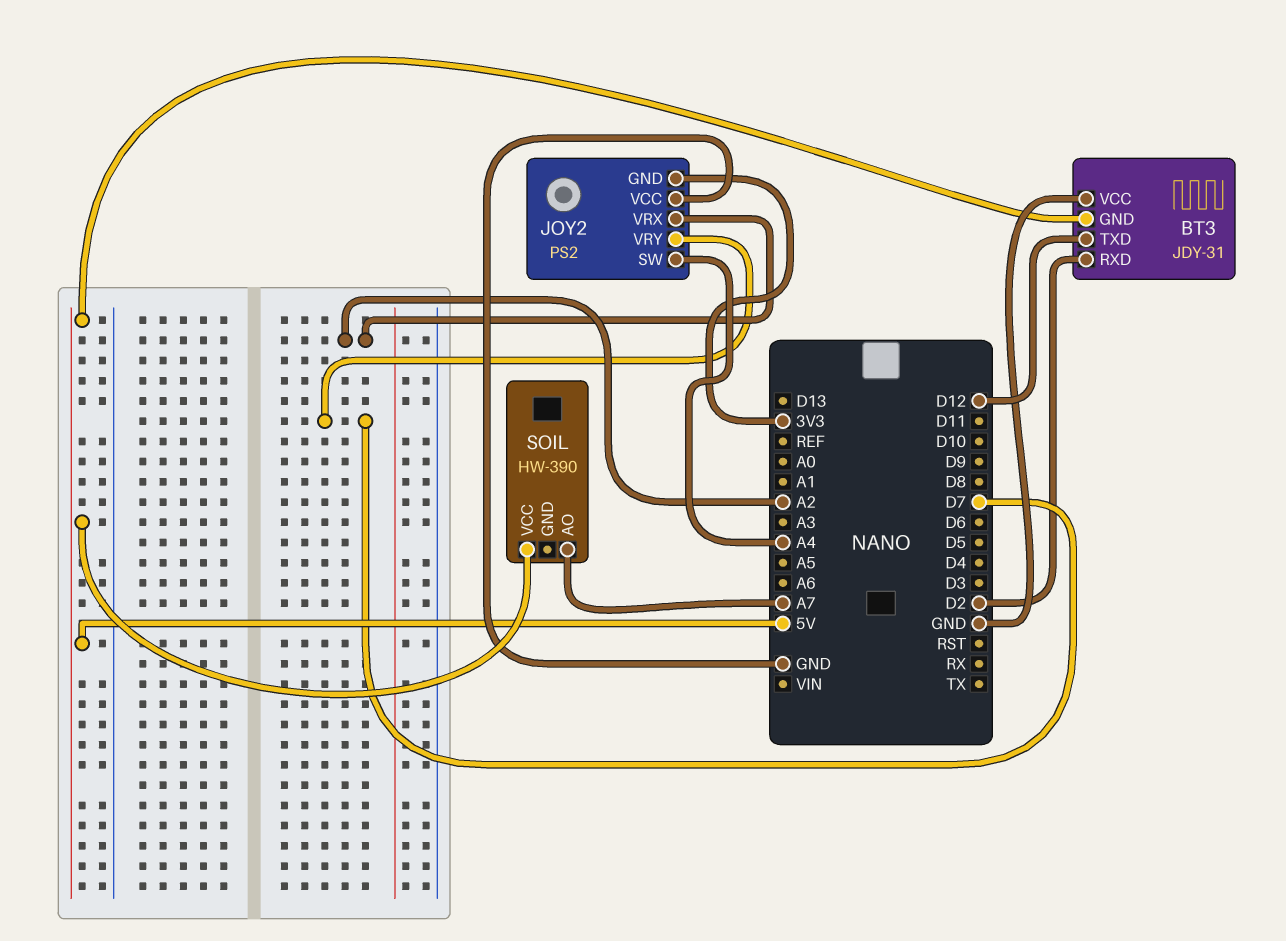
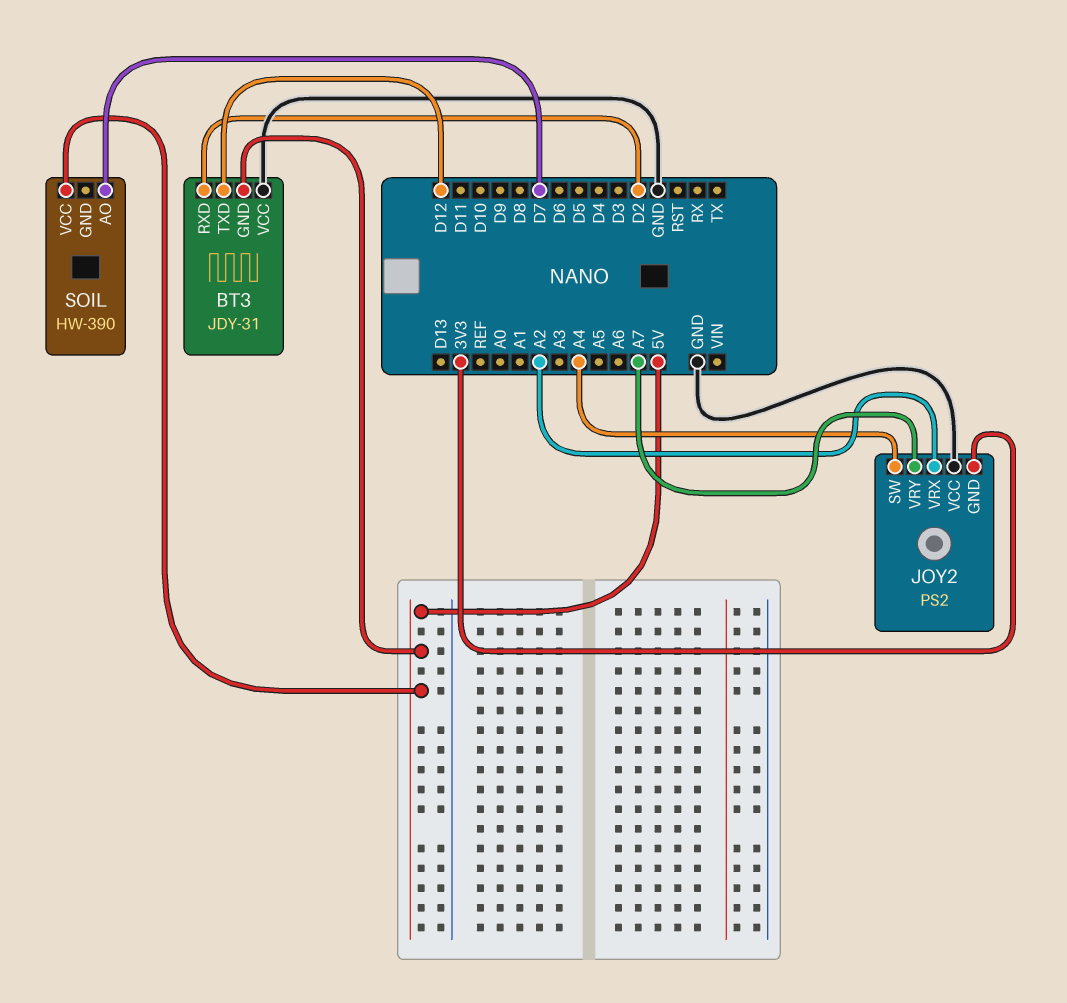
JOY2 pin VRY: D7 -> A7
SOIL pin AO: A7 -> D7

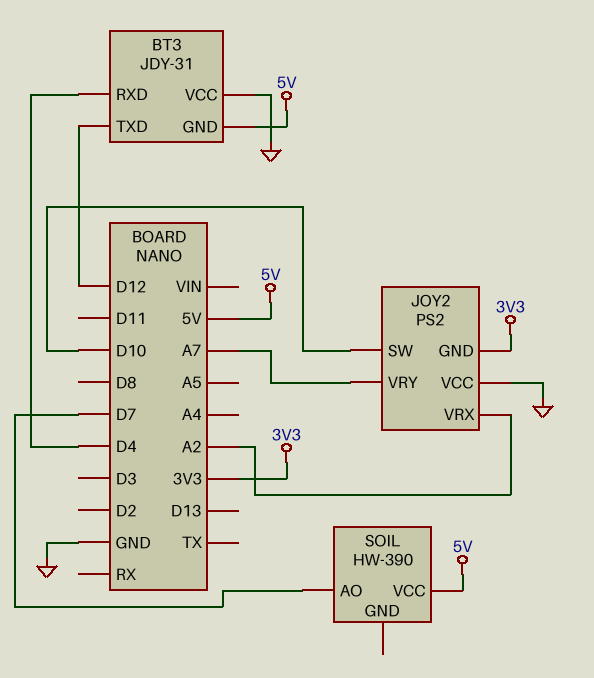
BT3 pin RXD: D2 -> D4
JOY2 pin SW: A4 -> D10

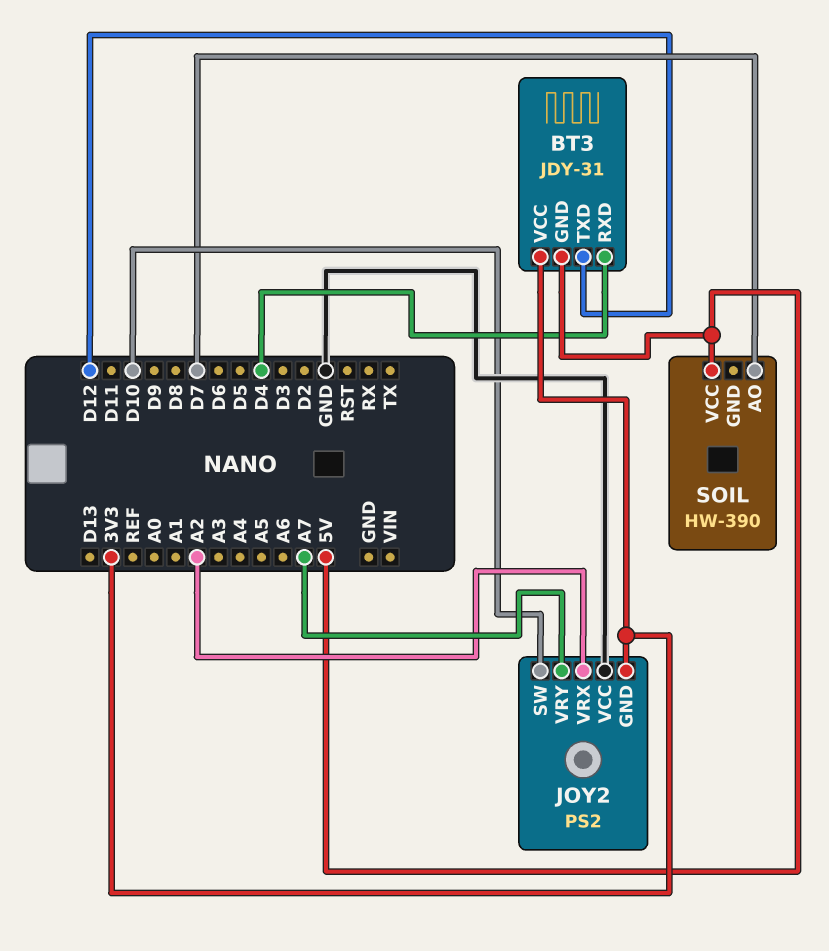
BT3 pin VCC: GND -> 3V3

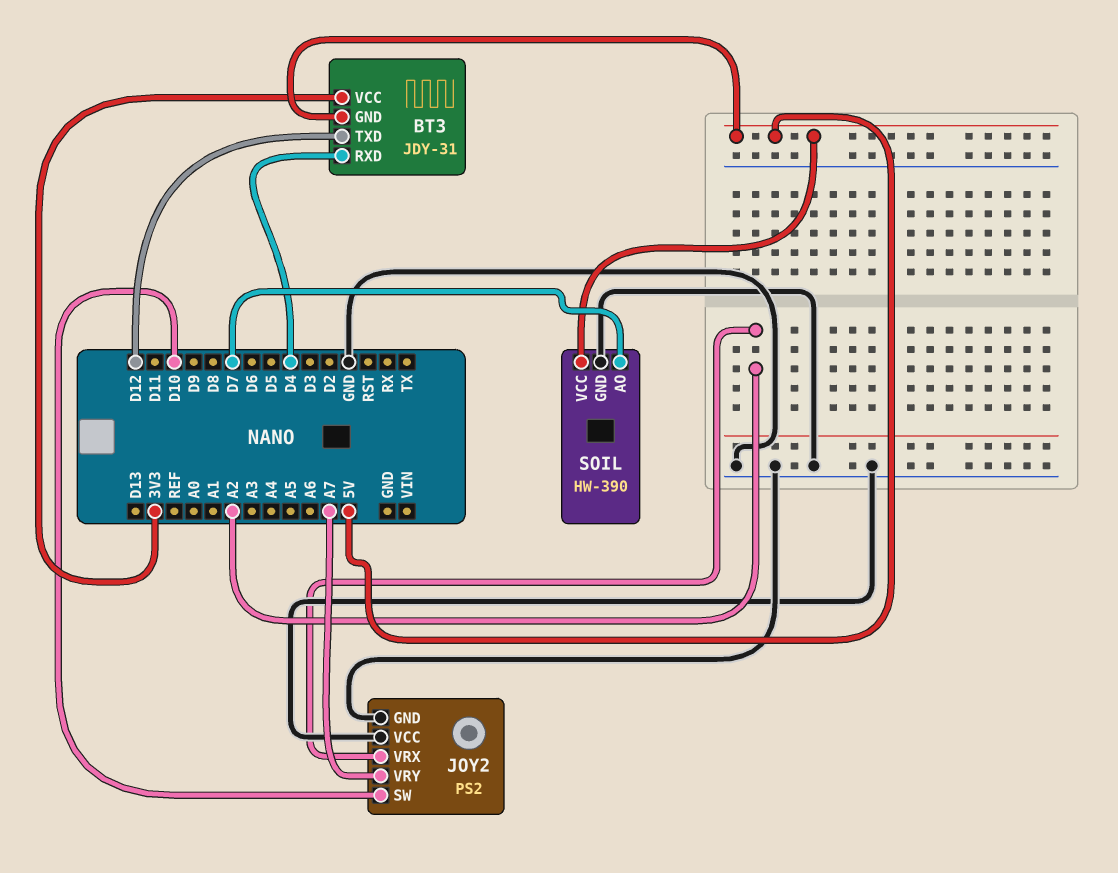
JOY2 pin GND: 3V3 -> GND
SOIL pin GND: none -> GND

